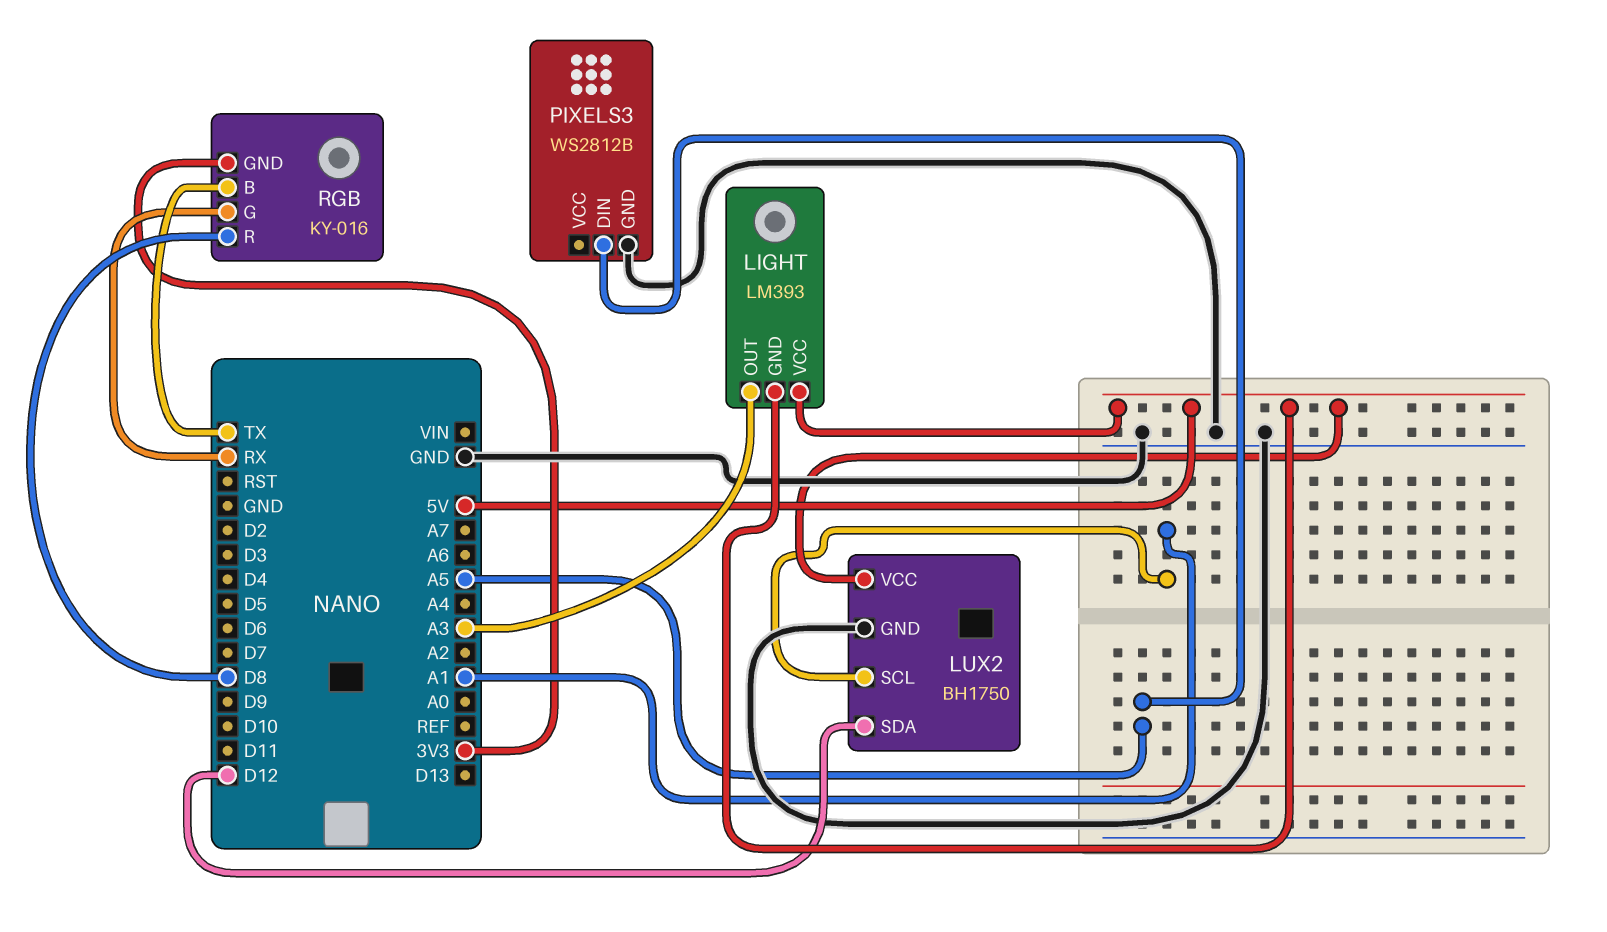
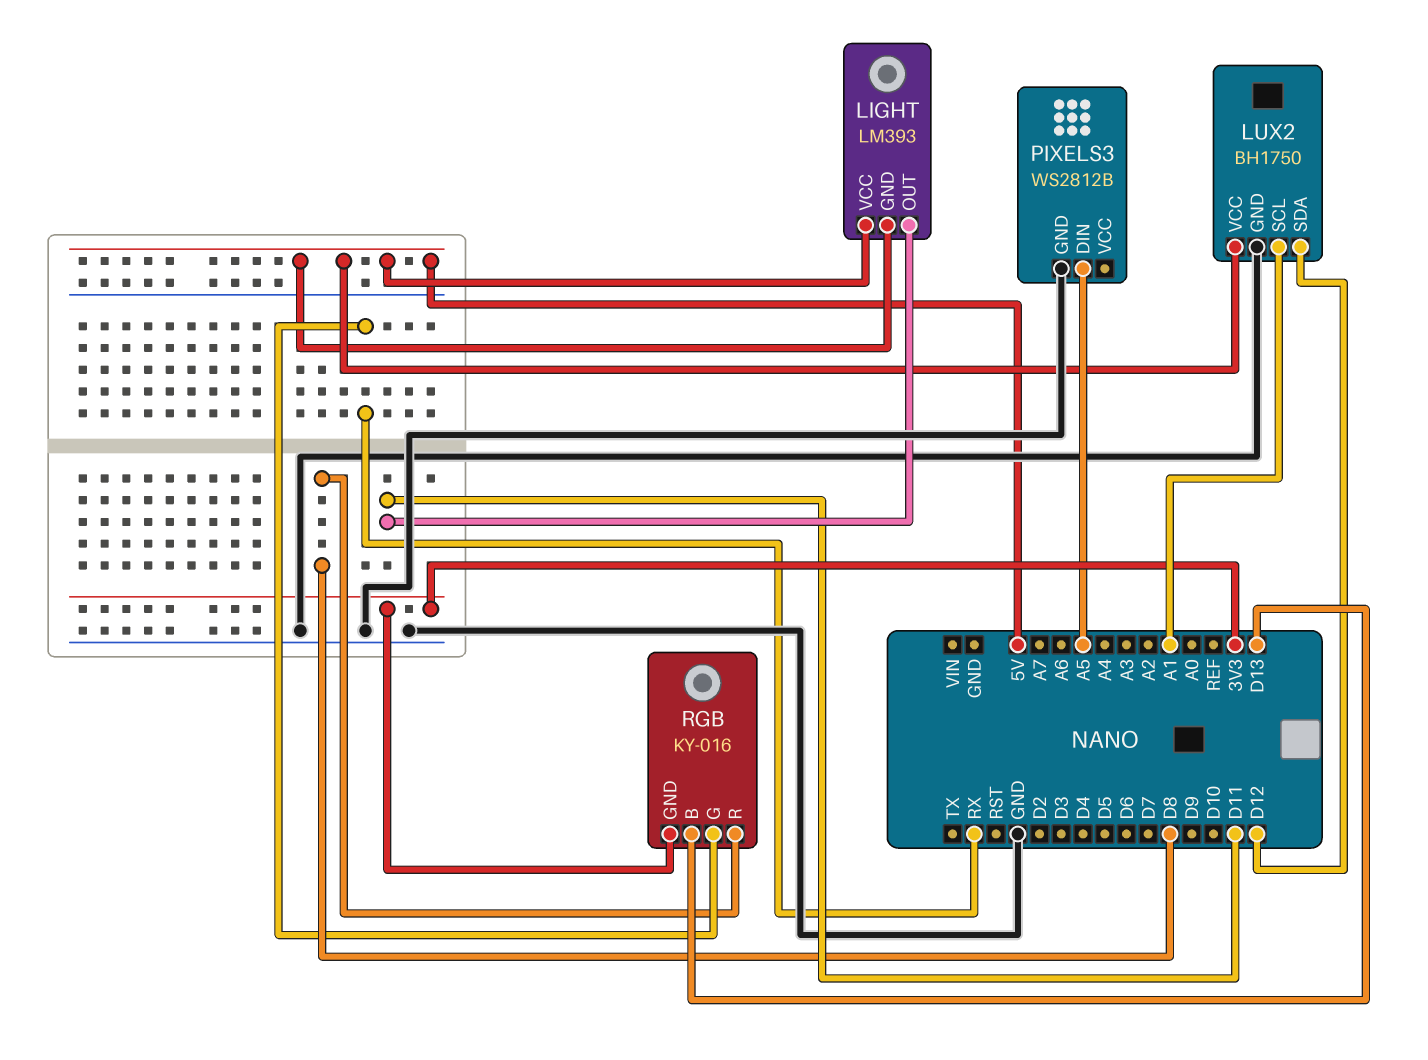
LIGHT pin OUT: A3 -> D11
RGB pin B: TX -> D13

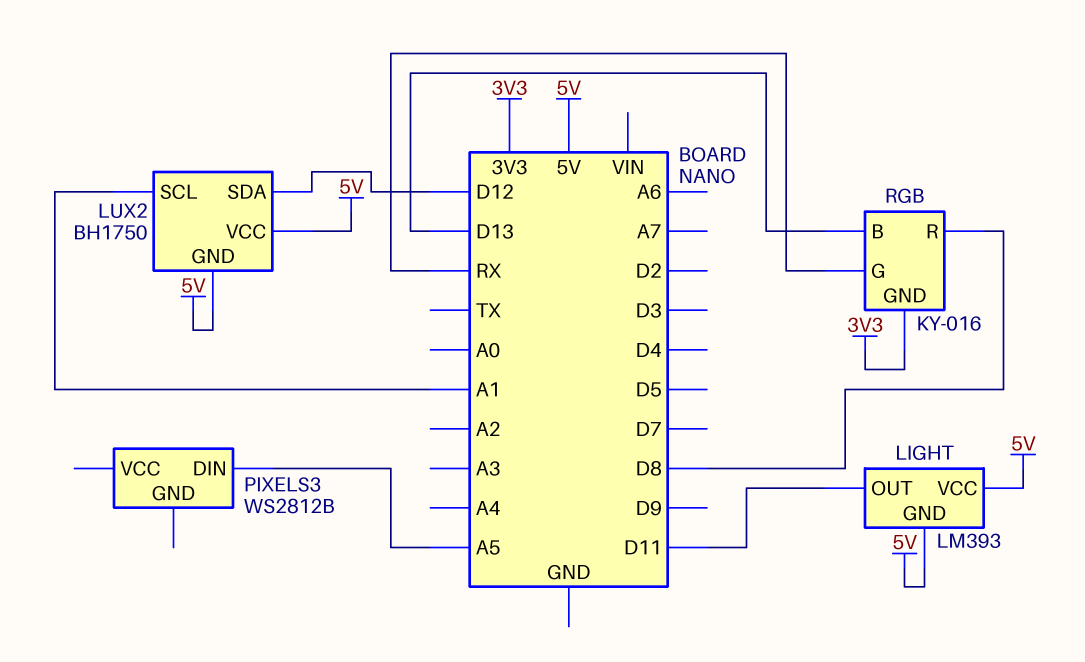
LUX2 pin GND: GND -> 5V
PIXELS3 pin GND: GND -> none

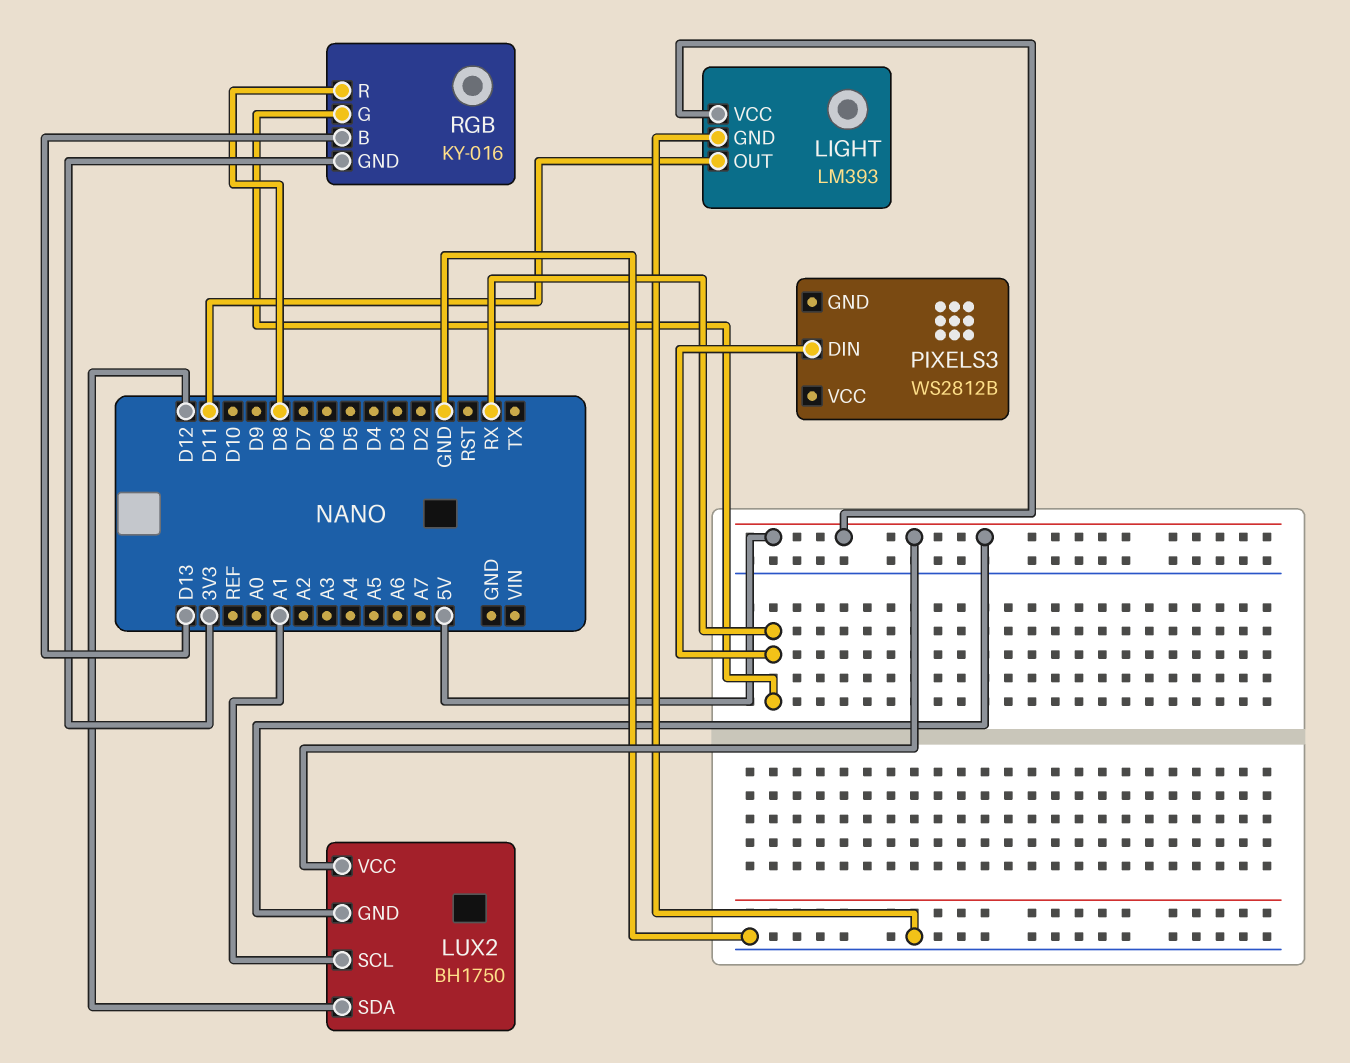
LIGHT pin GND: 5V -> GND
PIXELS3 pin DIN: A5 -> RX

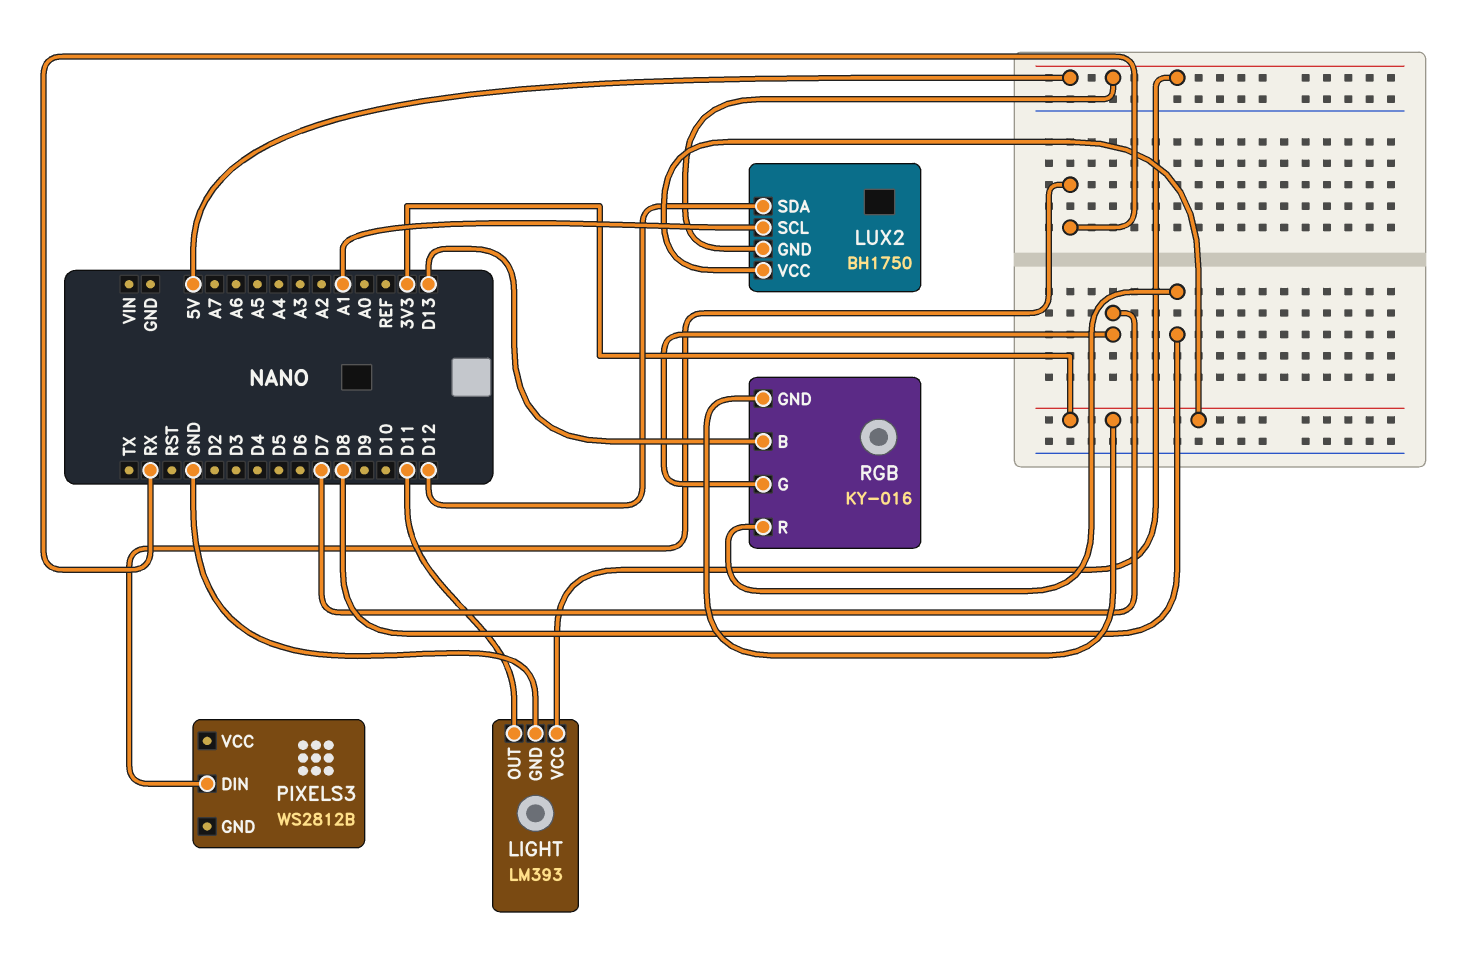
LUX2 pin VCC: 5V -> 3V3
RGB pin G: RX -> D7

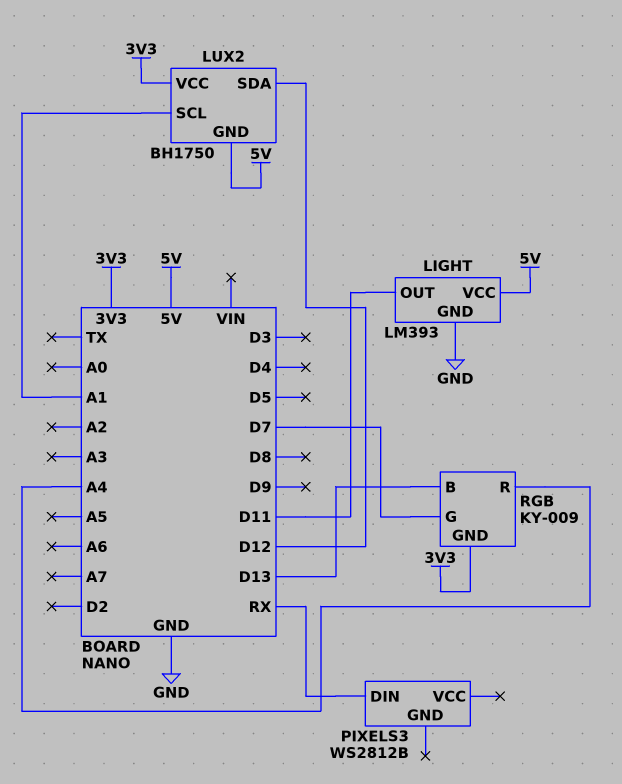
RGB: KY-016 -> KY-009
RGB pin R: D8 -> A4

